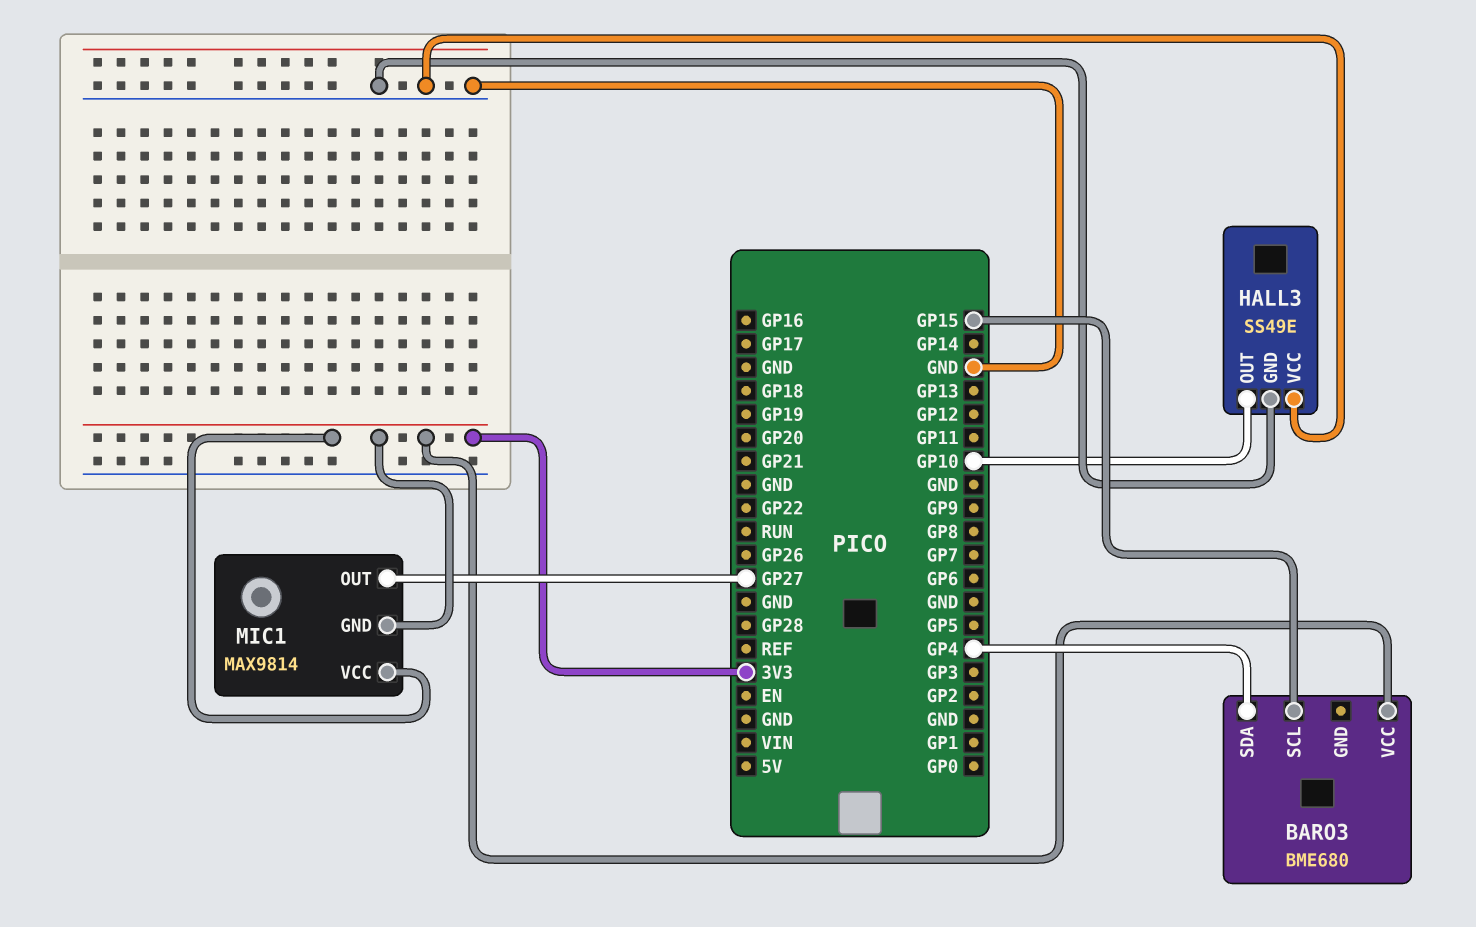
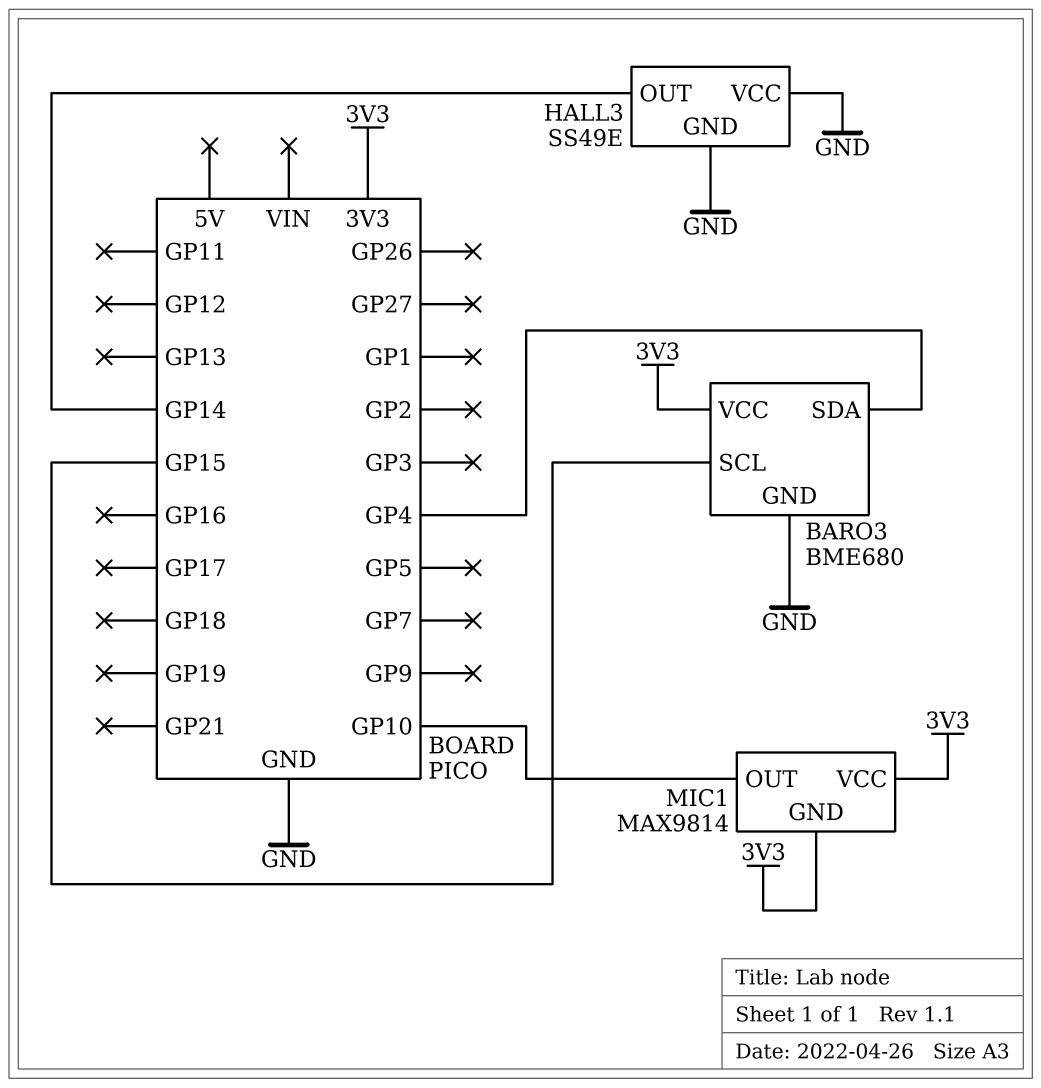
BARO3 pin GND: none -> GND
HALL3 pin OUT: GP10 -> GP14
MIC1 pin OUT: GP27 -> GP10

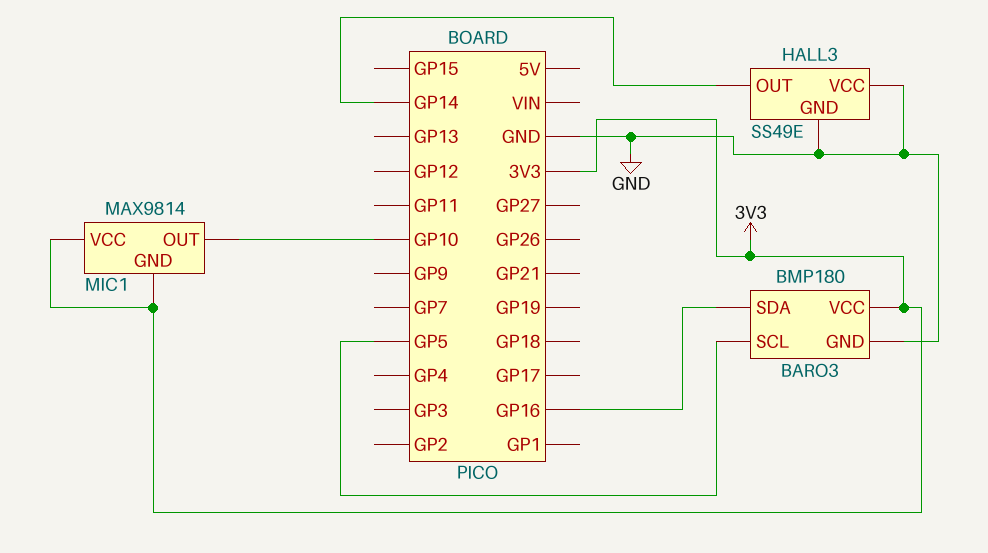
BARO3: BME680 -> BMP180
BARO3 pin SCL: GP15 -> GP5
BARO3 pin SDA: GP4 -> GP16

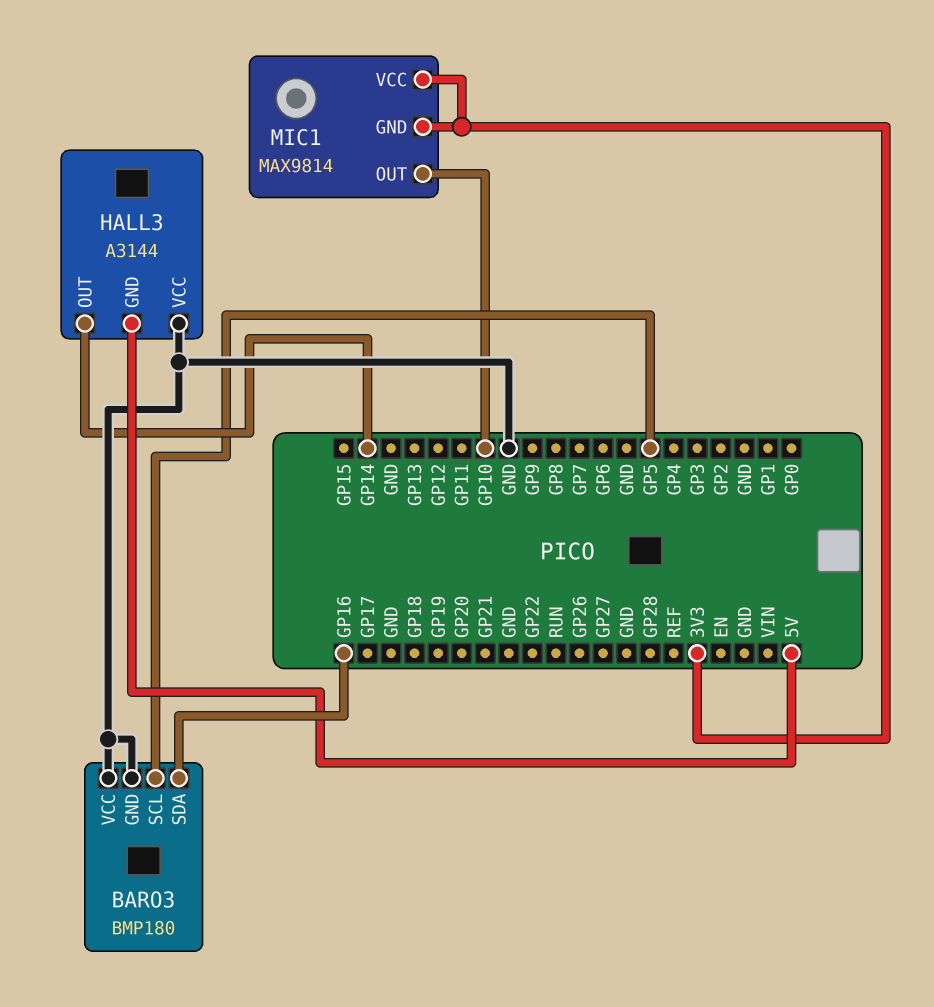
BARO3 pin VCC: 3V3 -> GND
HALL3: SS49E -> A3144
HALL3 pin GND: GND -> 5V

